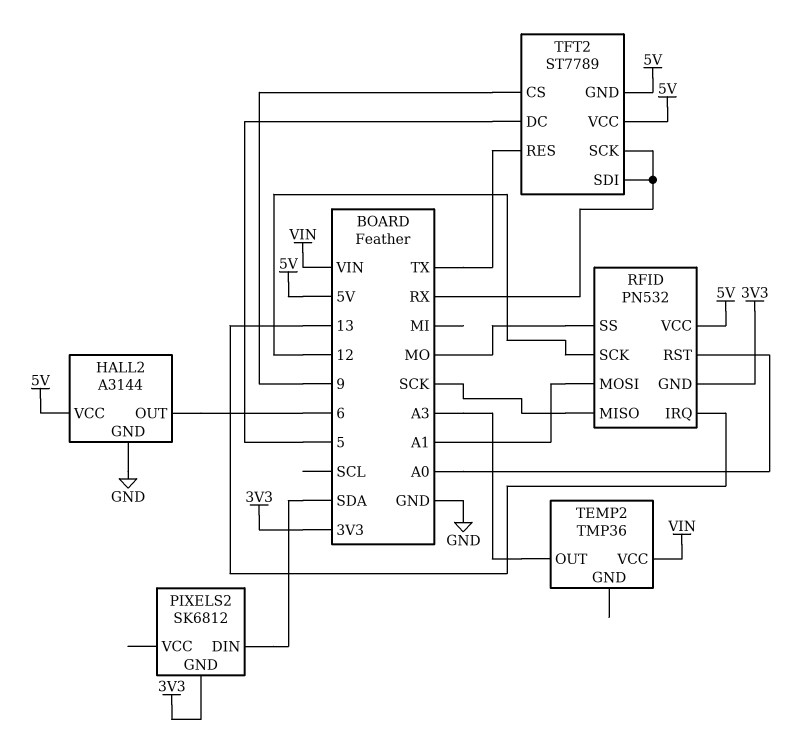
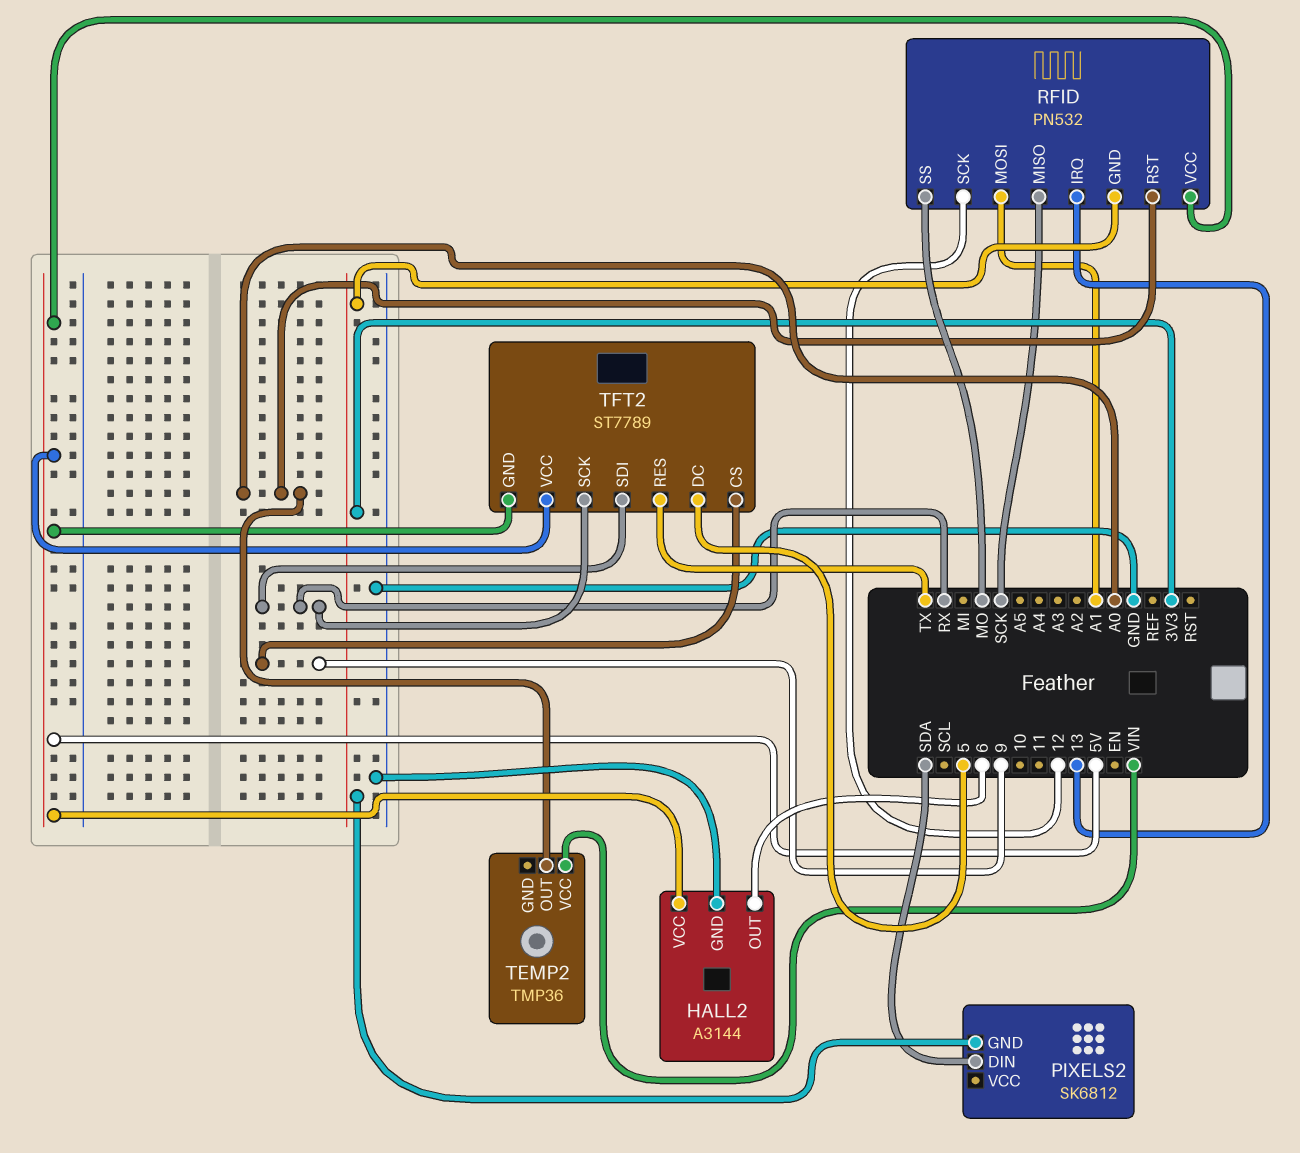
TEMP2 pin OUT: A3 -> A0

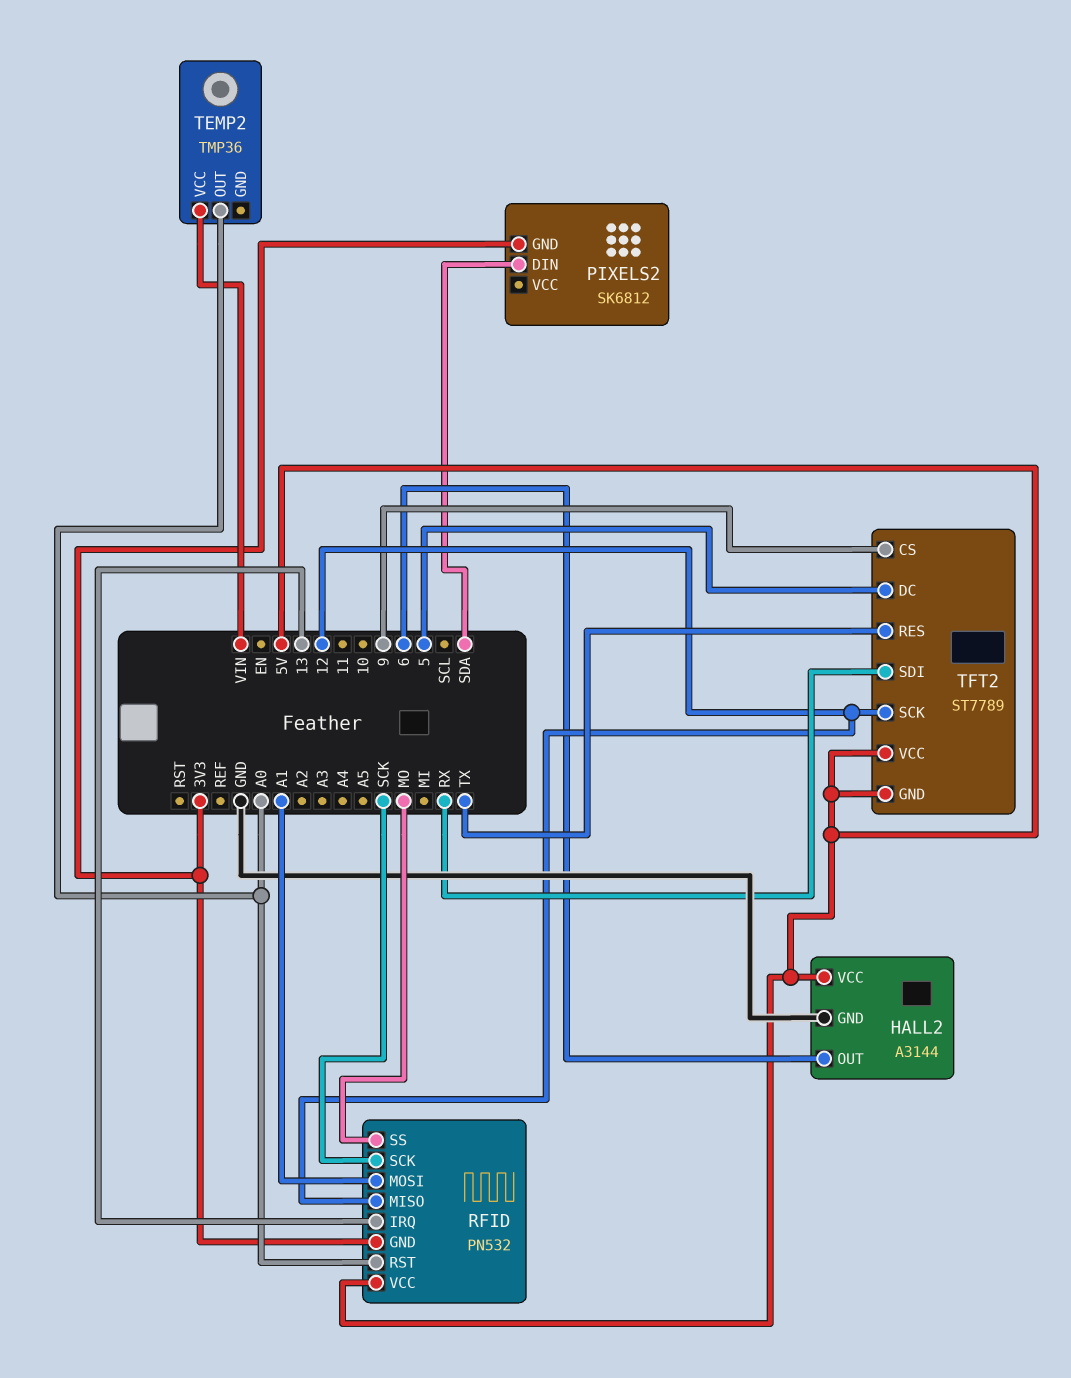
RFID pin MISO: SCK -> 12
RFID pin SCK: 12 -> SCK
TFT2 pin SCK: RX -> 12

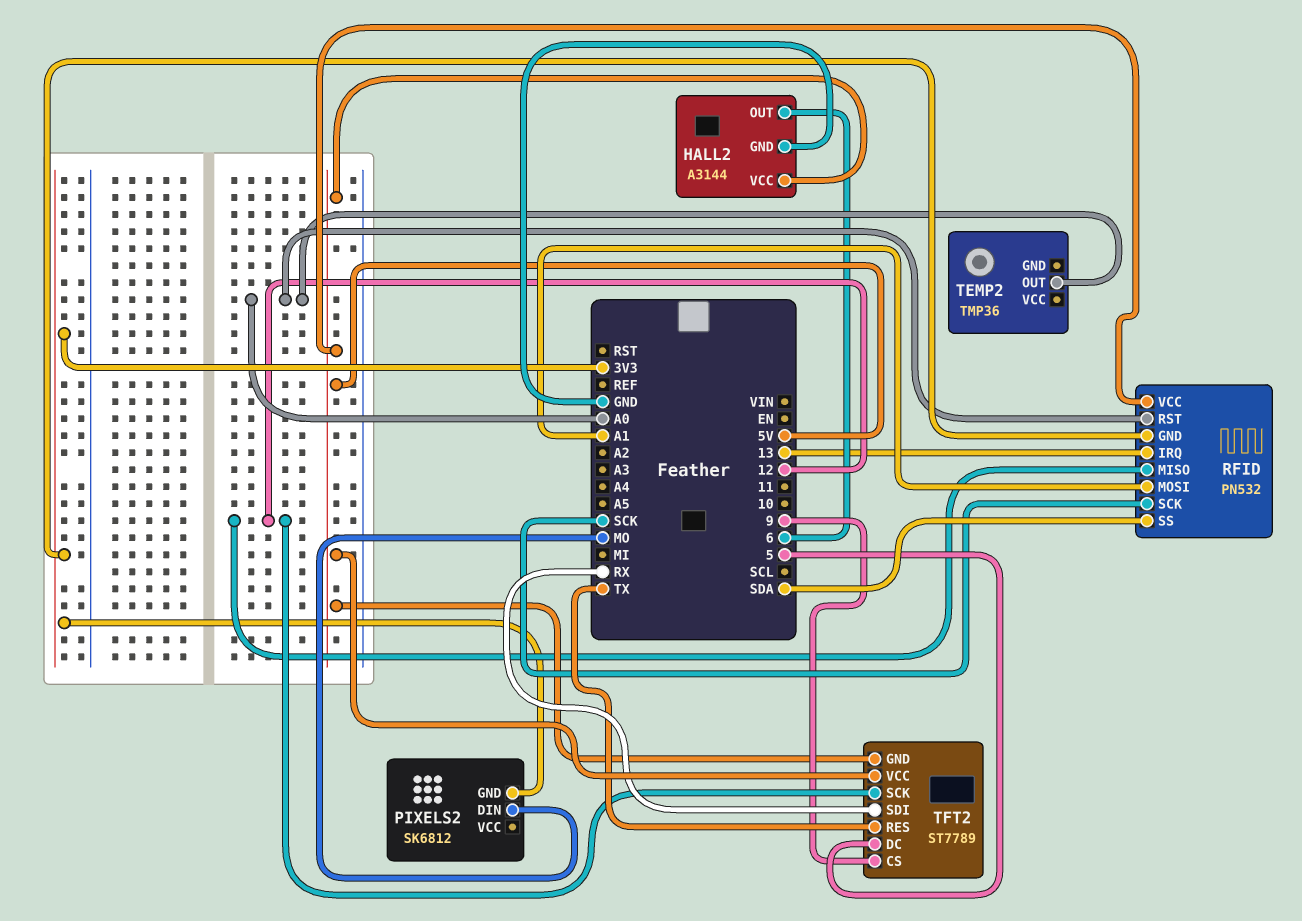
PIXELS2 pin DIN: SDA -> MO
RFID pin SS: MO -> SDA
TEMP2 pin VCC: VIN -> none

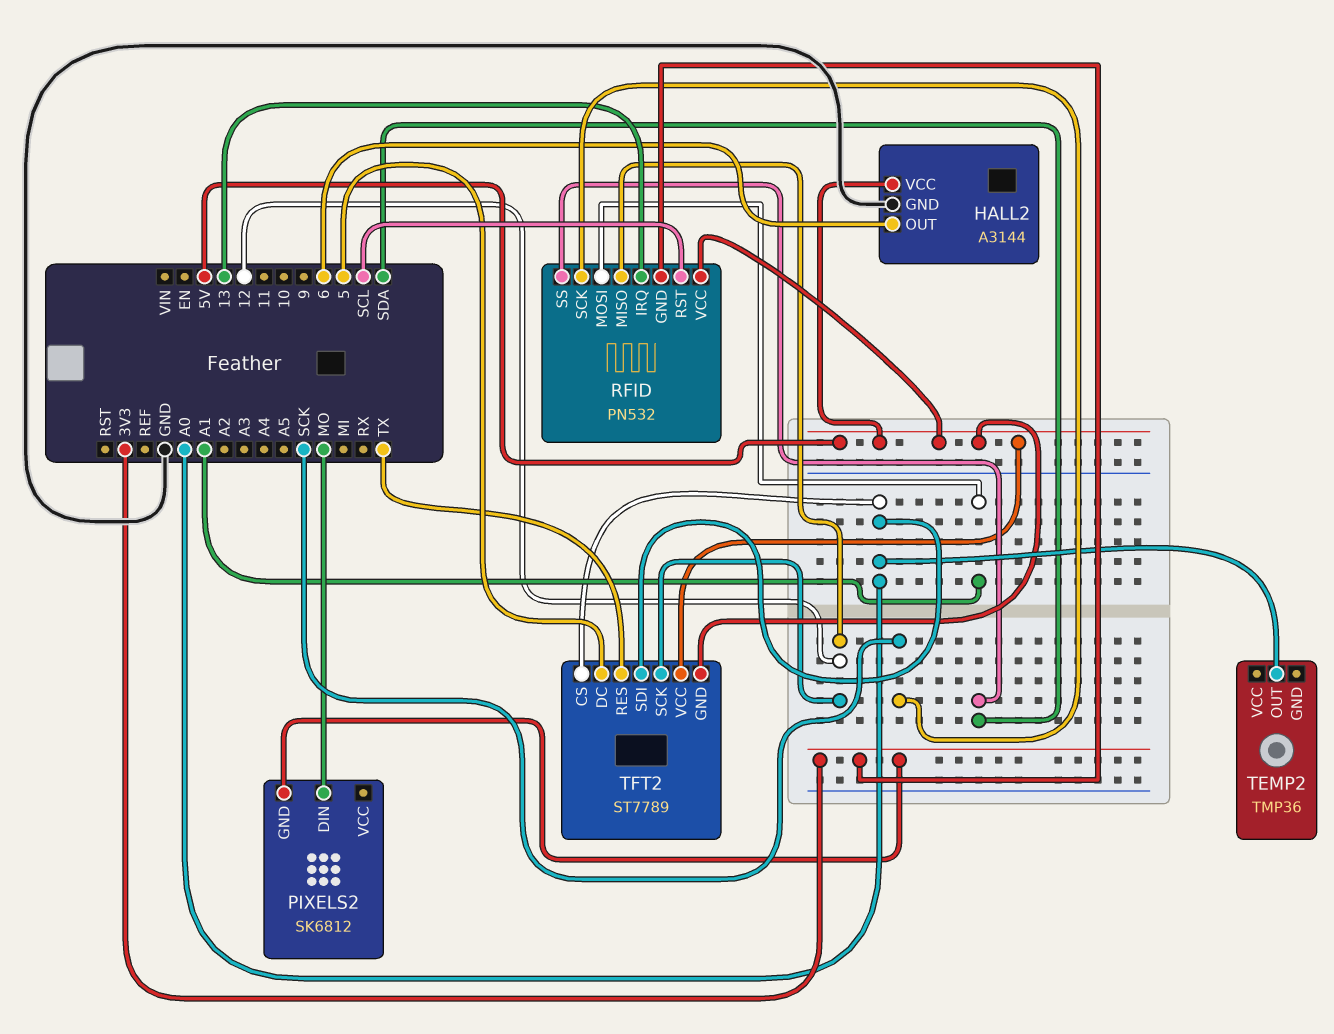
RFID pin RST: A0 -> SCL
TFT2 pin CS: 9 -> A0
TFT2 pin SDI: RX -> A0

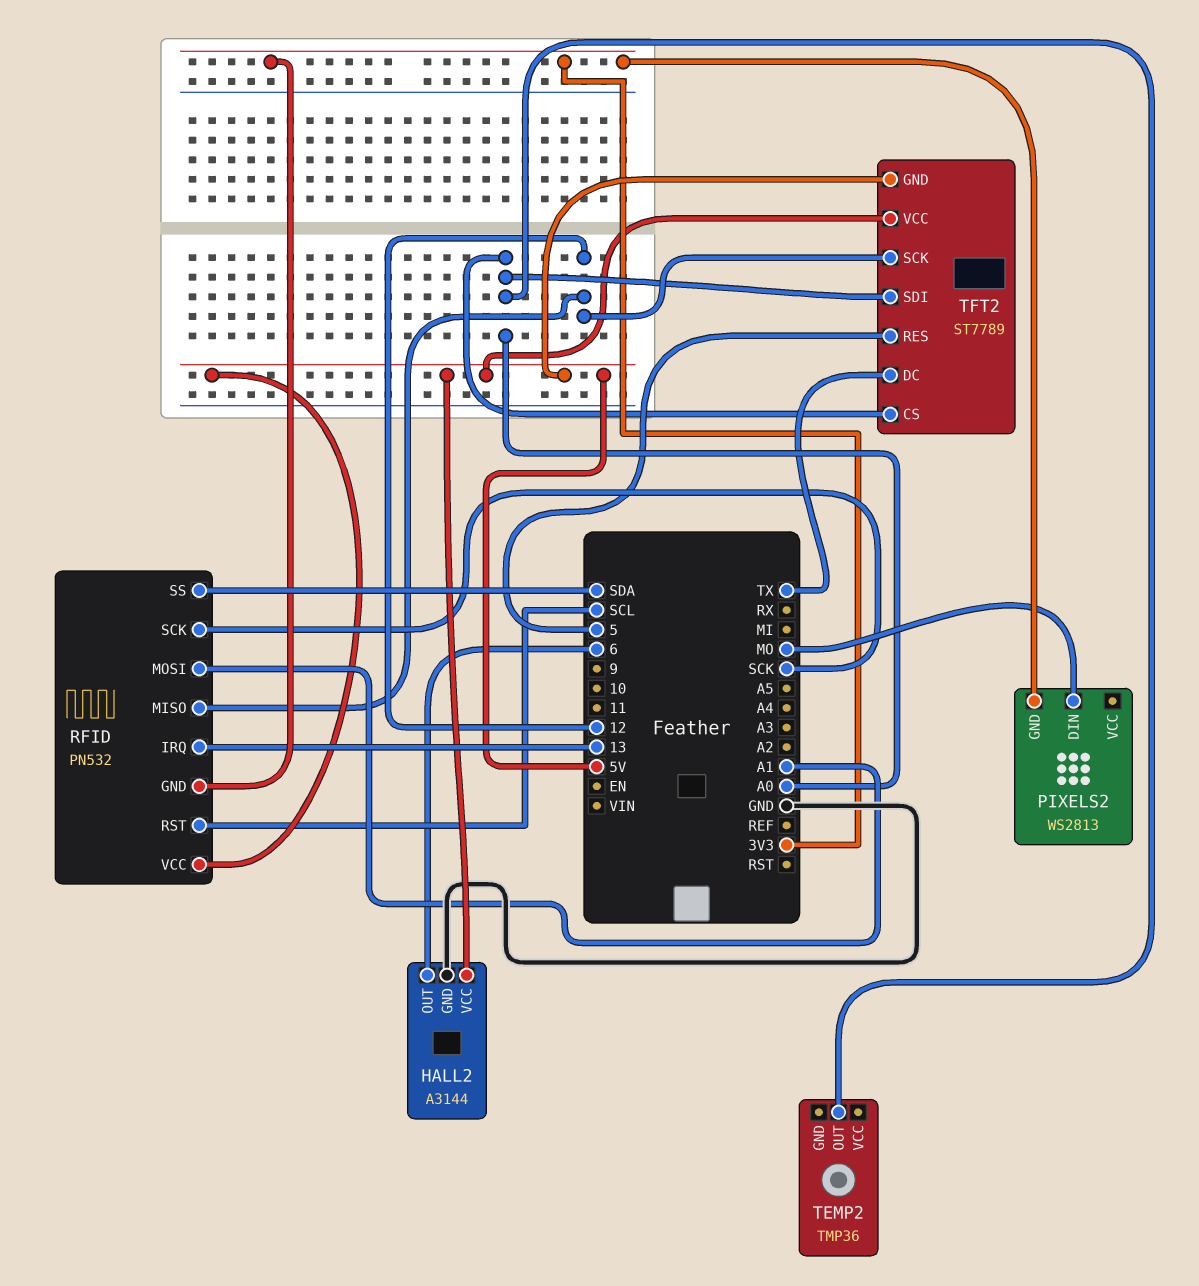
PIXELS2: SK6812 -> WS2813
TFT2 pin DC: 5 -> TX
TFT2 pin RES: TX -> 5

